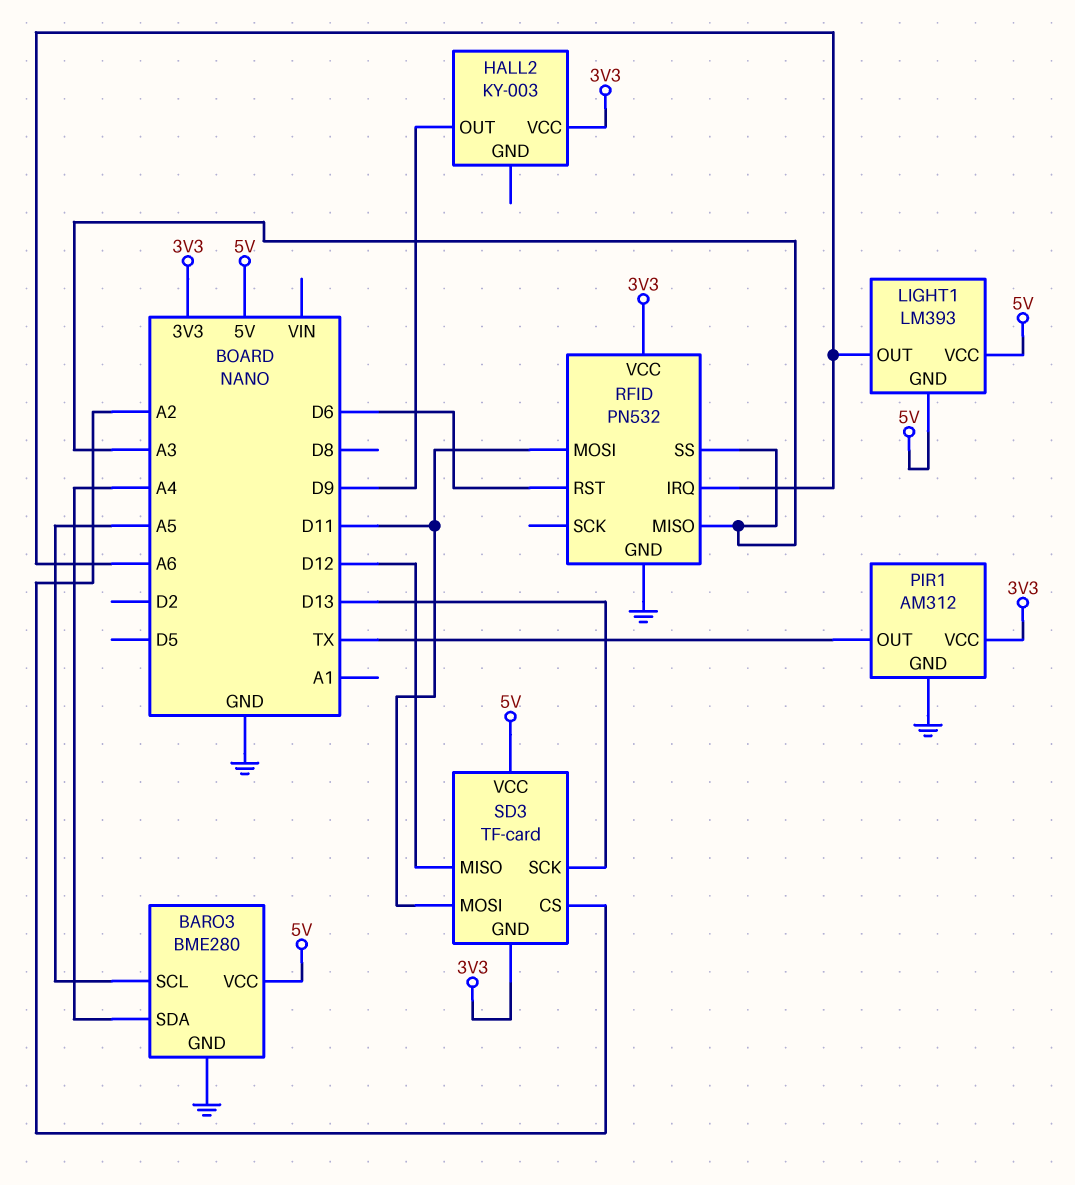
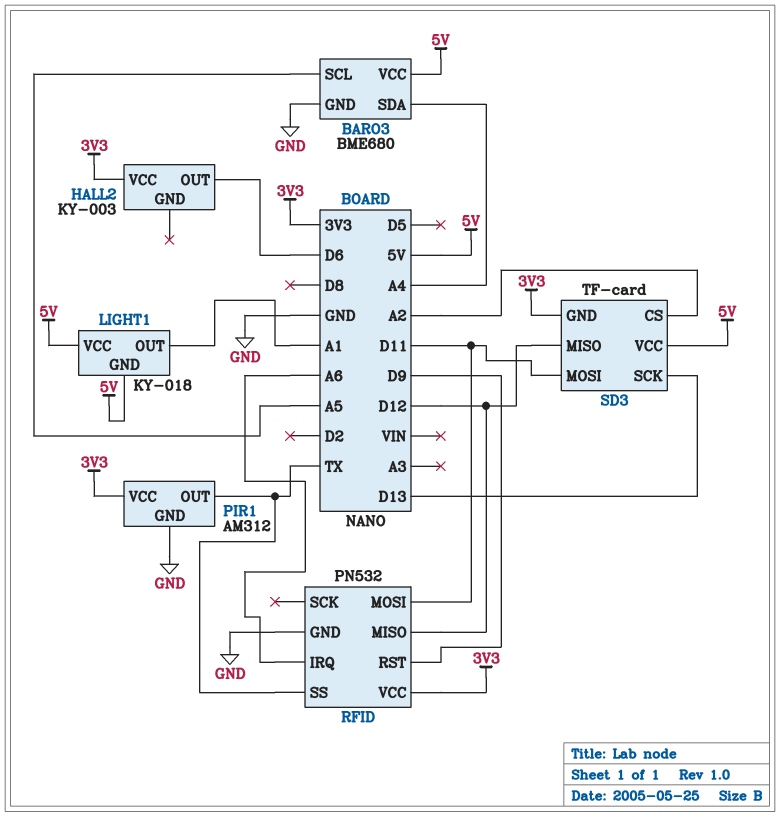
BARO3: BME280 -> BME680
HALL2 pin OUT: D9 -> D6
LIGHT1: LM393 -> KY-018
LIGHT1 pin OUT: A6 -> A1
RFID pin MISO: A3 -> D12
RFID pin RST: D6 -> D9
RFID pin SS: A3 -> TX

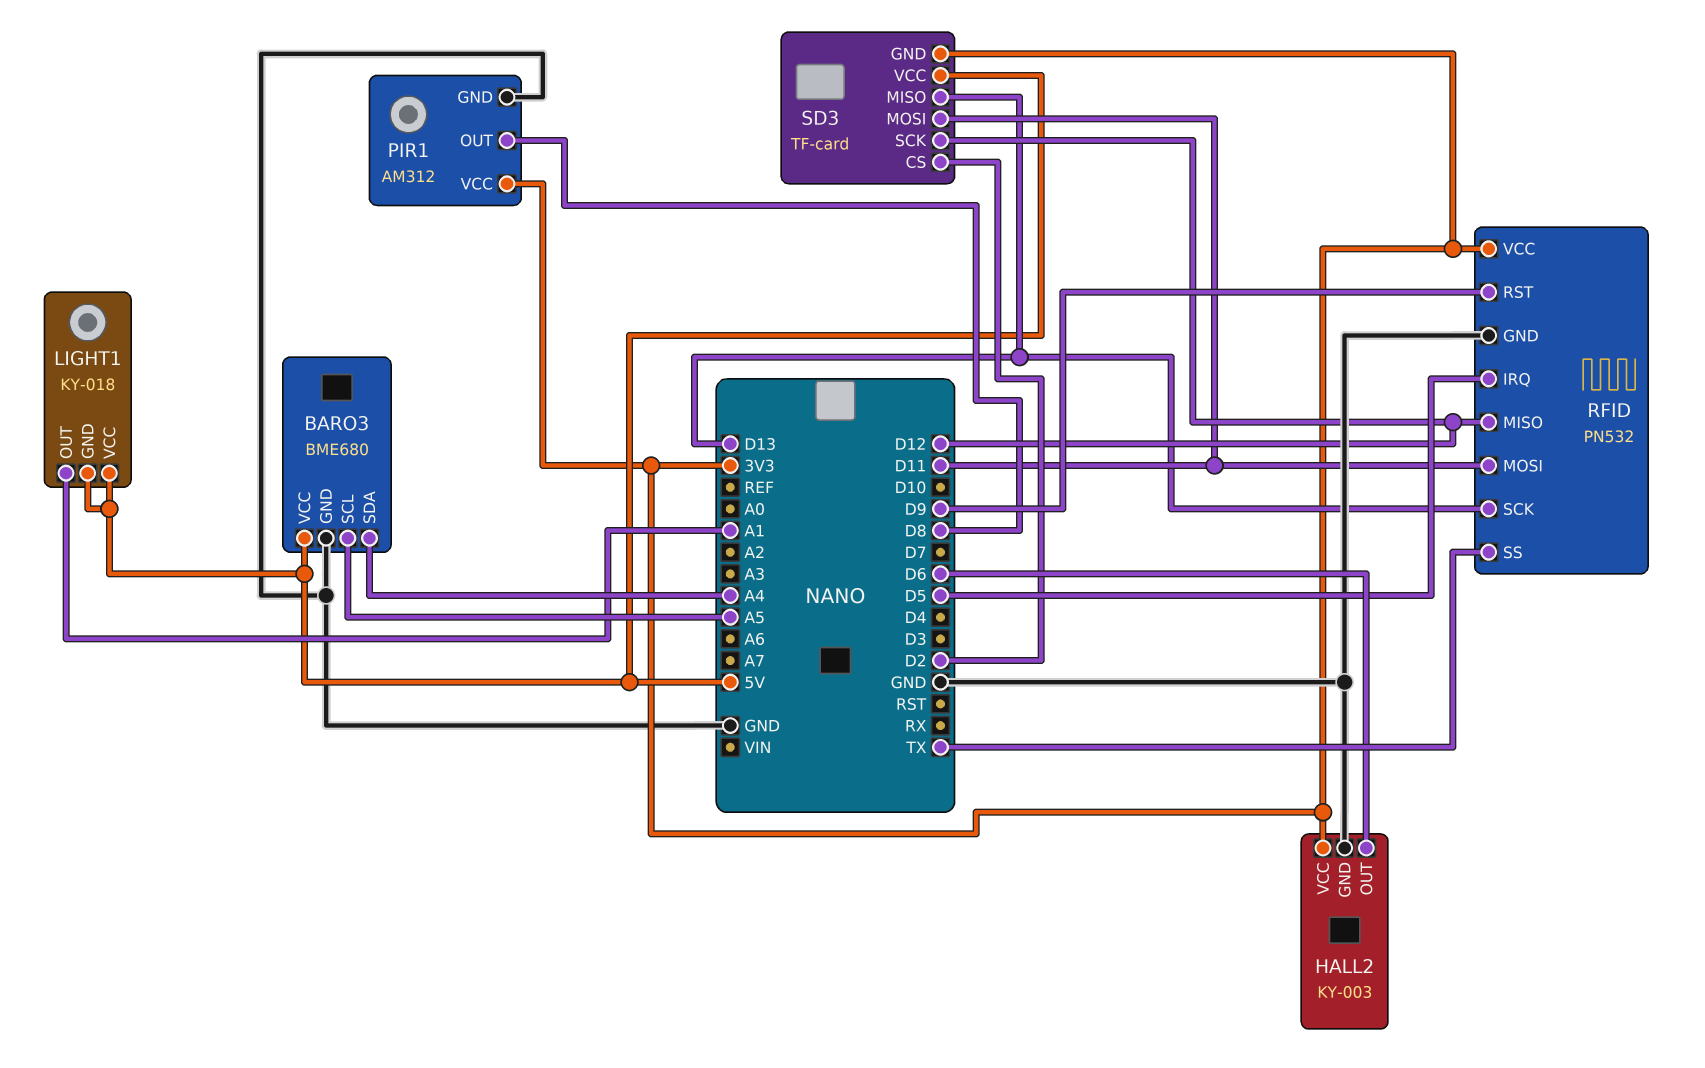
HALL2 pin GND: none -> GND
PIR1 pin OUT: TX -> D8
RFID pin IRQ: A6 -> D5
RFID pin SCK: none -> D13
SD3 pin CS: A2 -> D2
SD3 pin MISO: D12 -> D13
SD3 pin SCK: D13 -> D12

